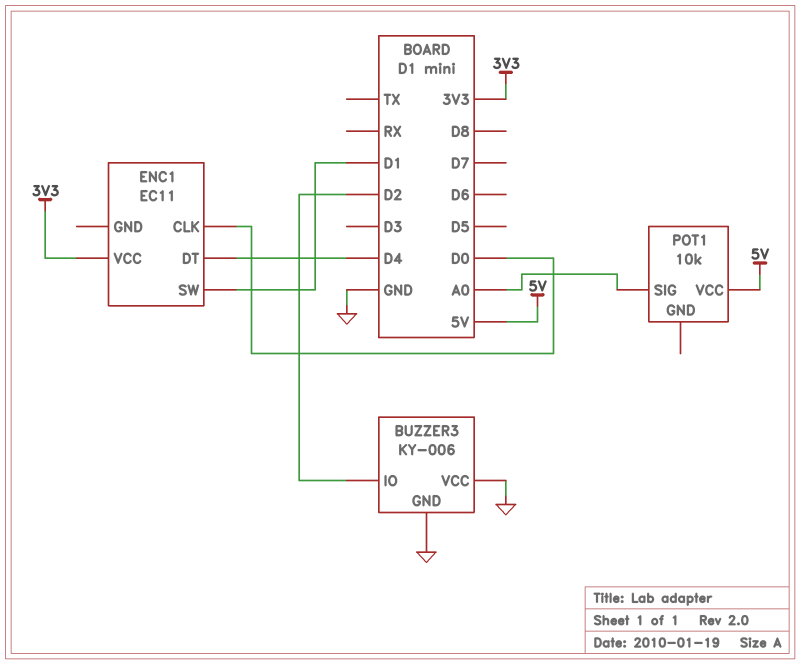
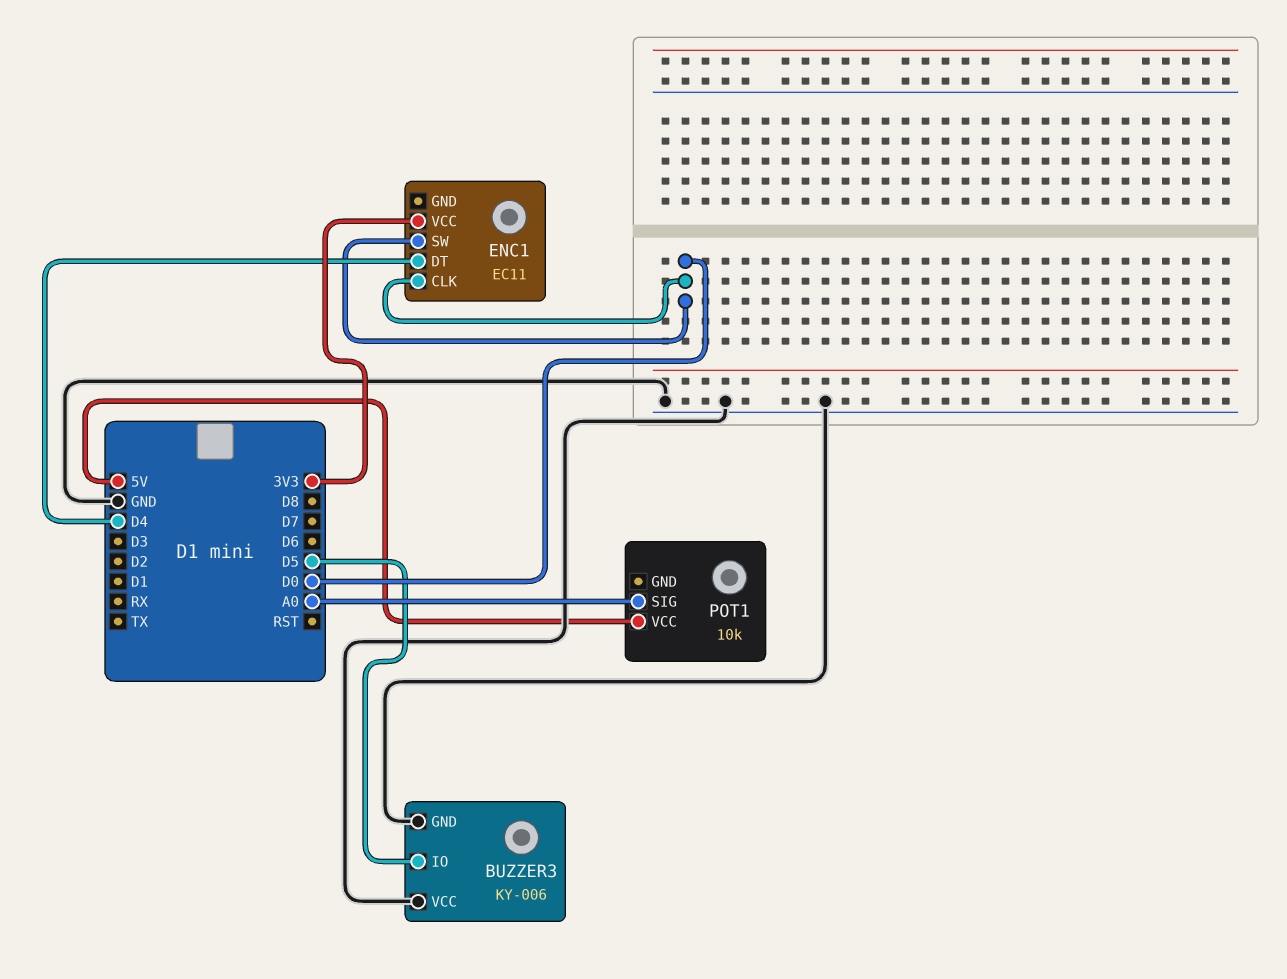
BUZZER3 pin IO: D2 -> D5
ENC1 pin SW: D1 -> D0

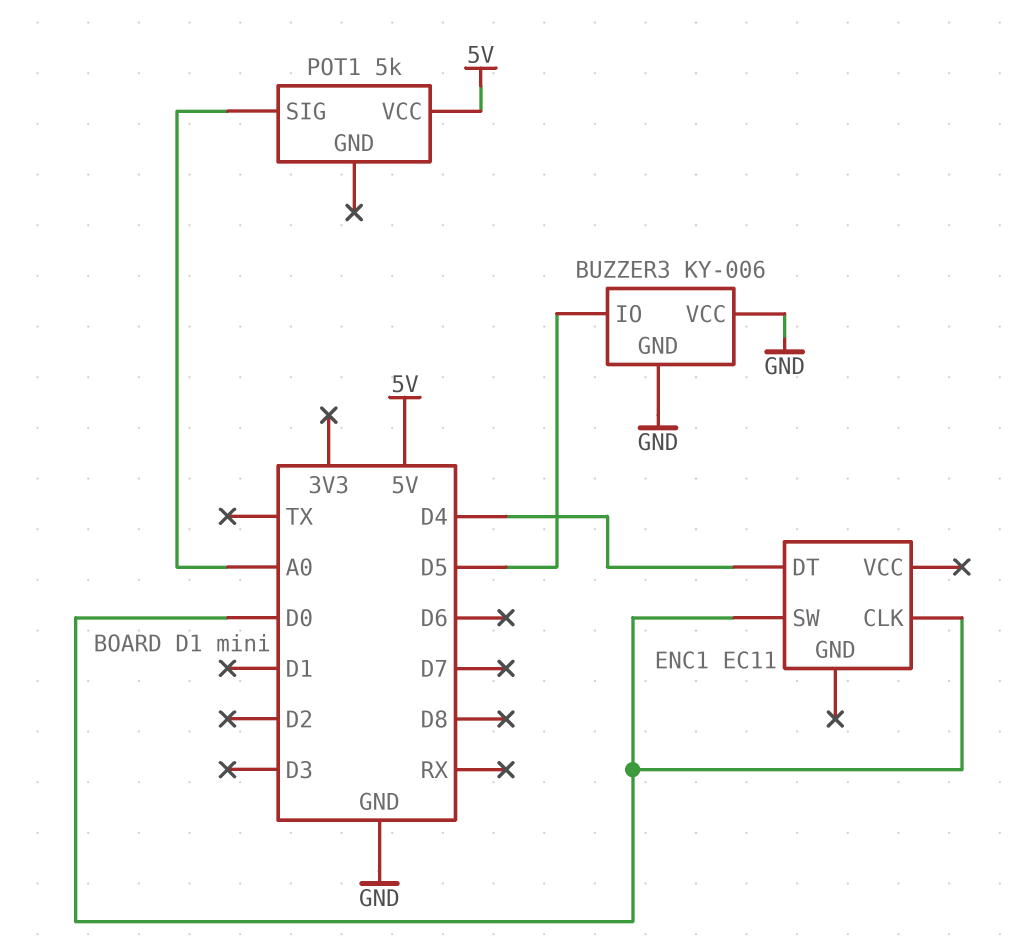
ENC1 pin VCC: 3V3 -> none
POT1: 10k -> 5k

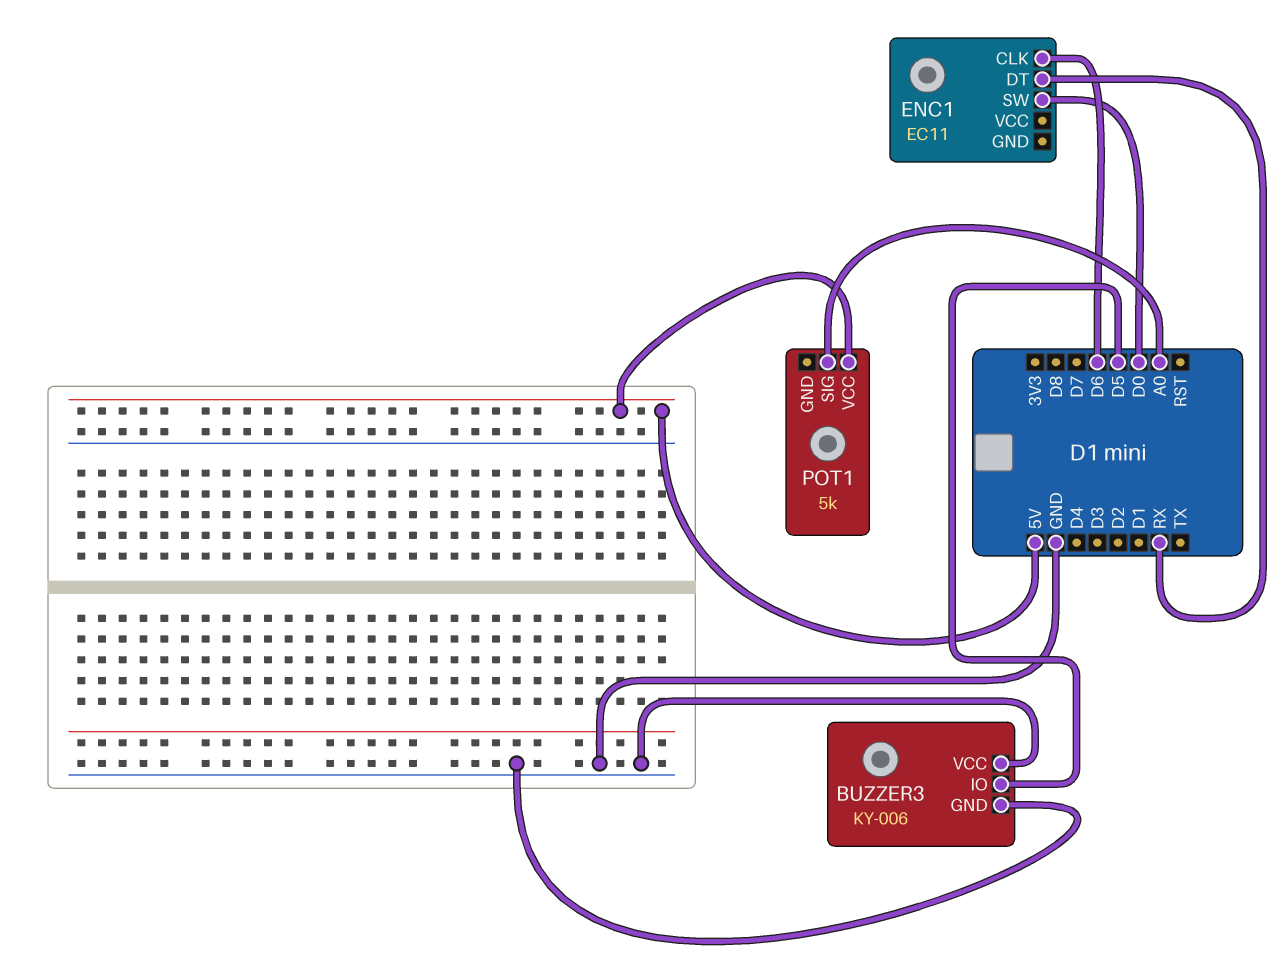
ENC1 pin CLK: D0 -> D6
ENC1 pin DT: D4 -> RX

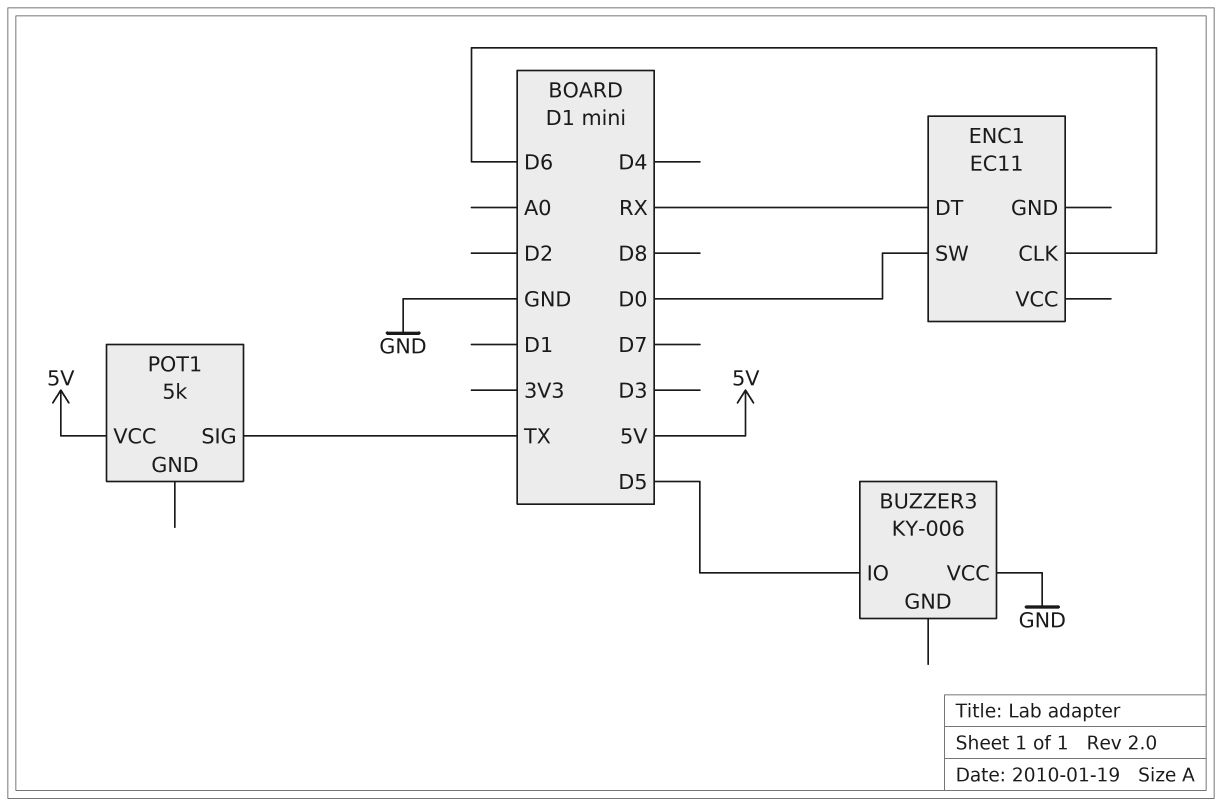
BUZZER3 pin GND: GND -> none
POT1 pin SIG: A0 -> TX

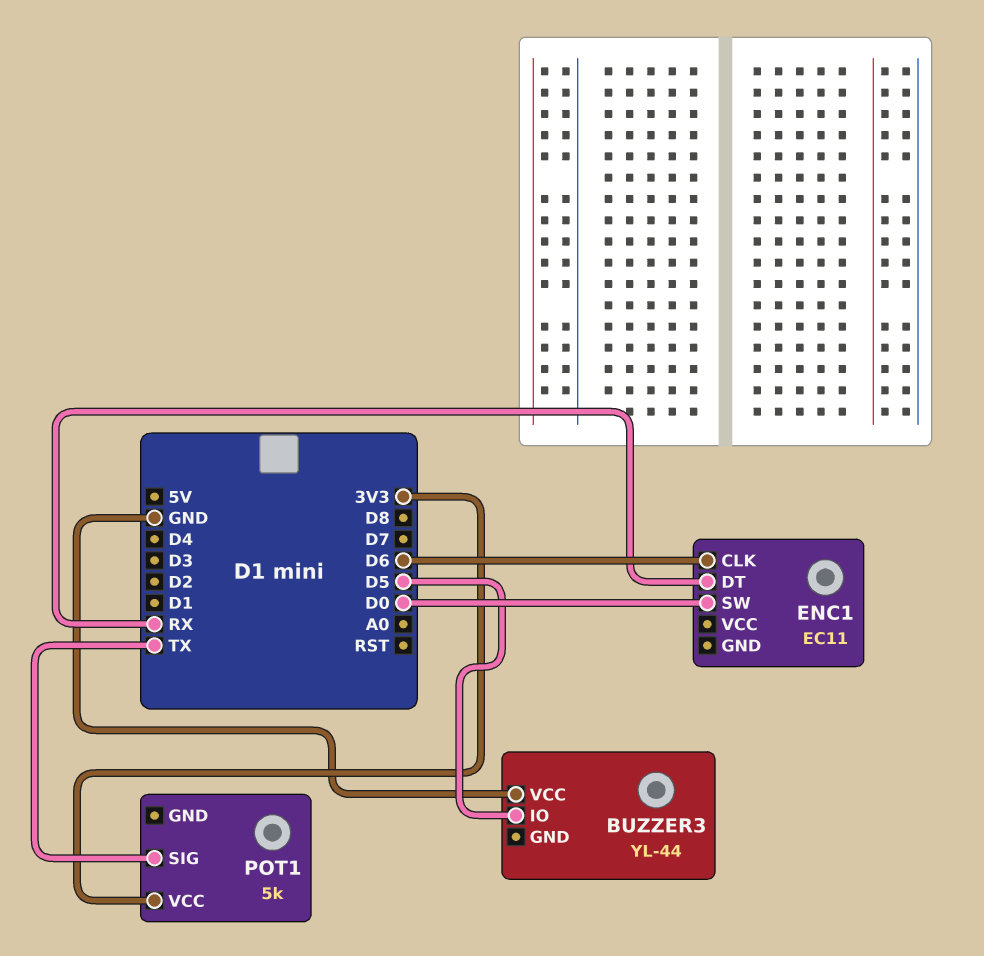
BUZZER3: KY-006 -> YL-44
POT1 pin VCC: 5V -> 3V3

